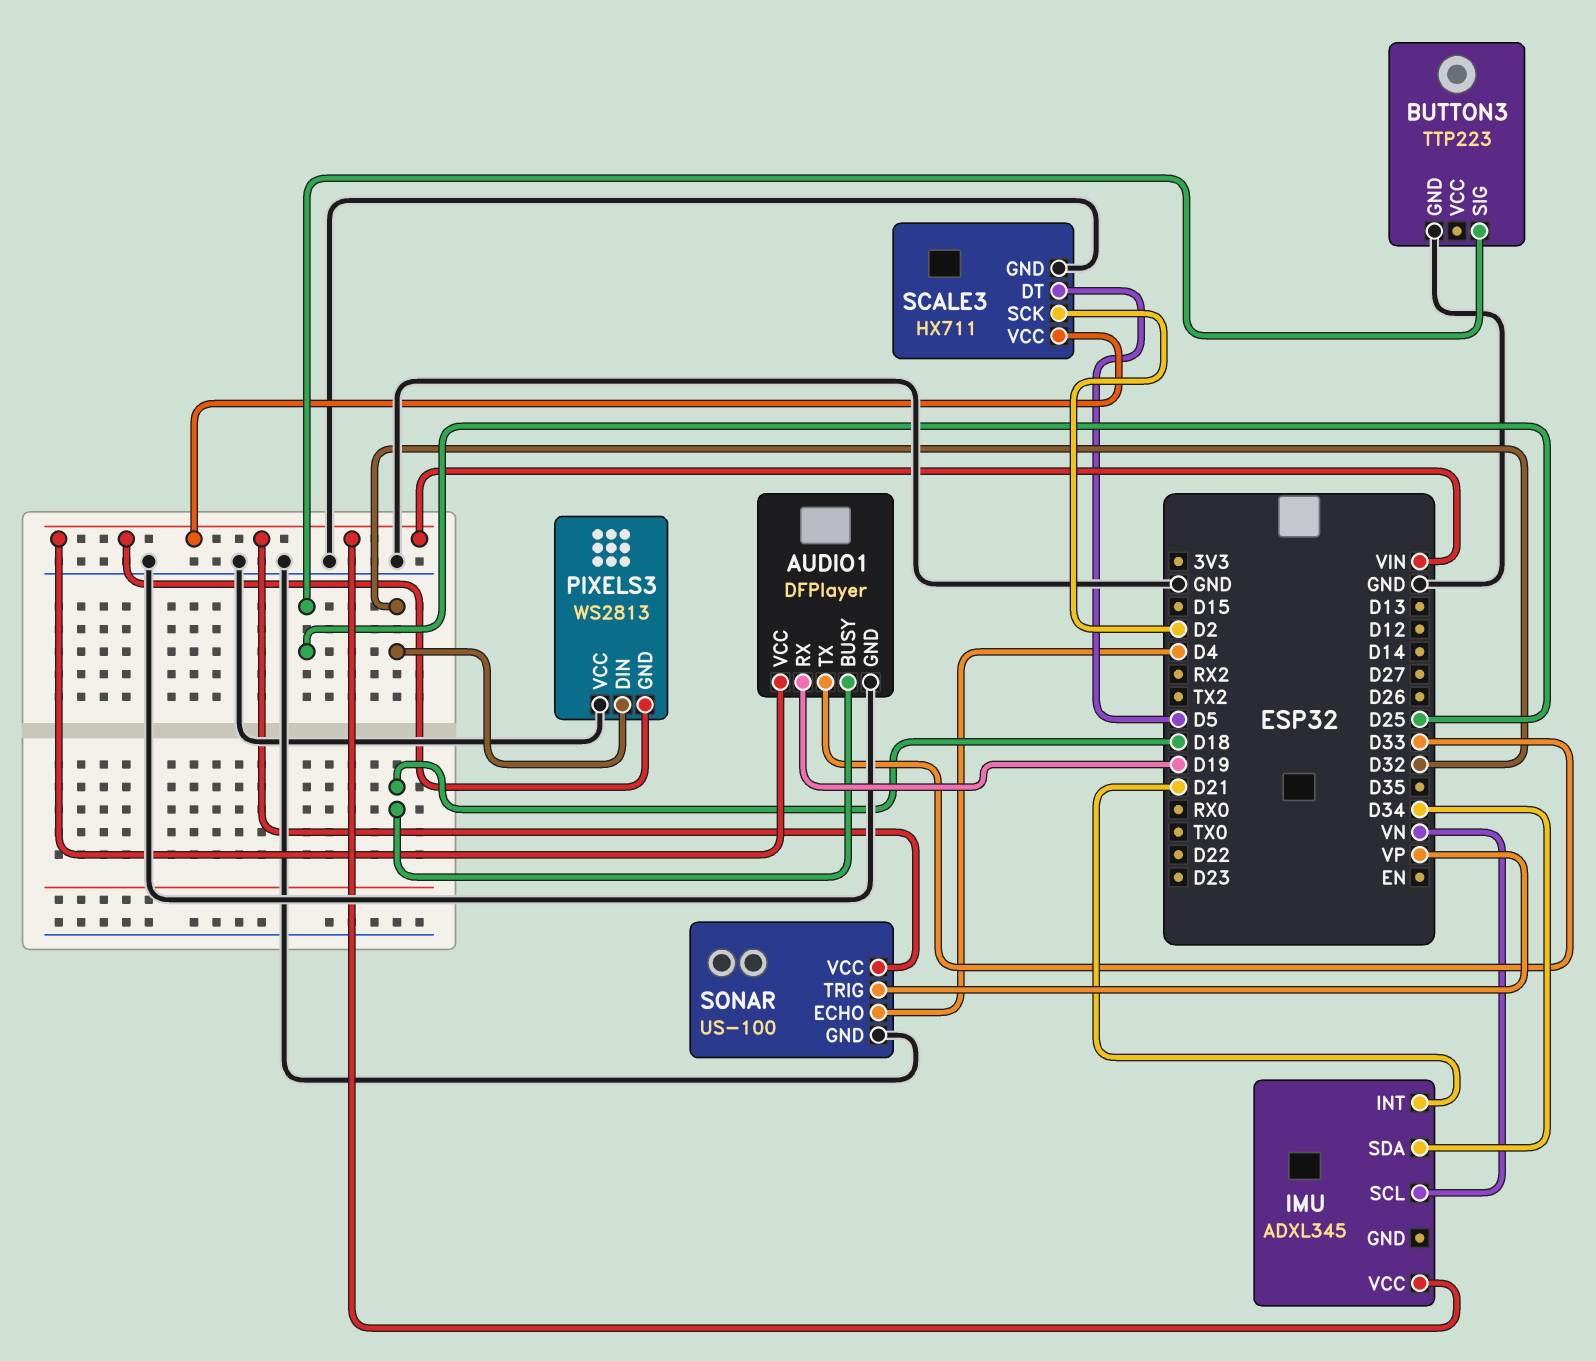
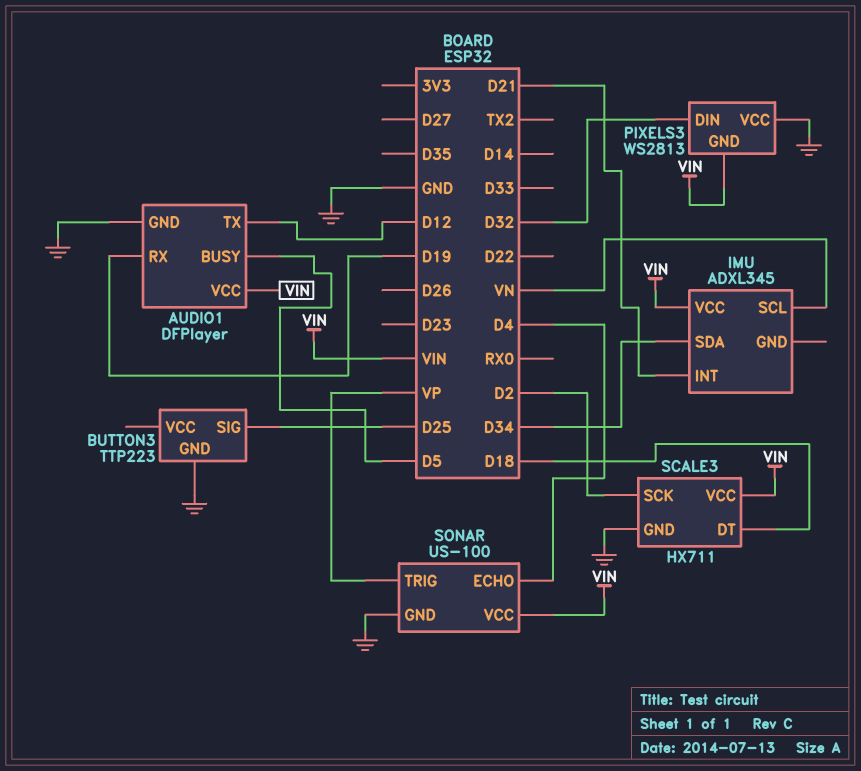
AUDIO1 pin BUSY: D18 -> D5
AUDIO1 pin TX: D33 -> D12
SCALE3 pin DT: D5 -> D18

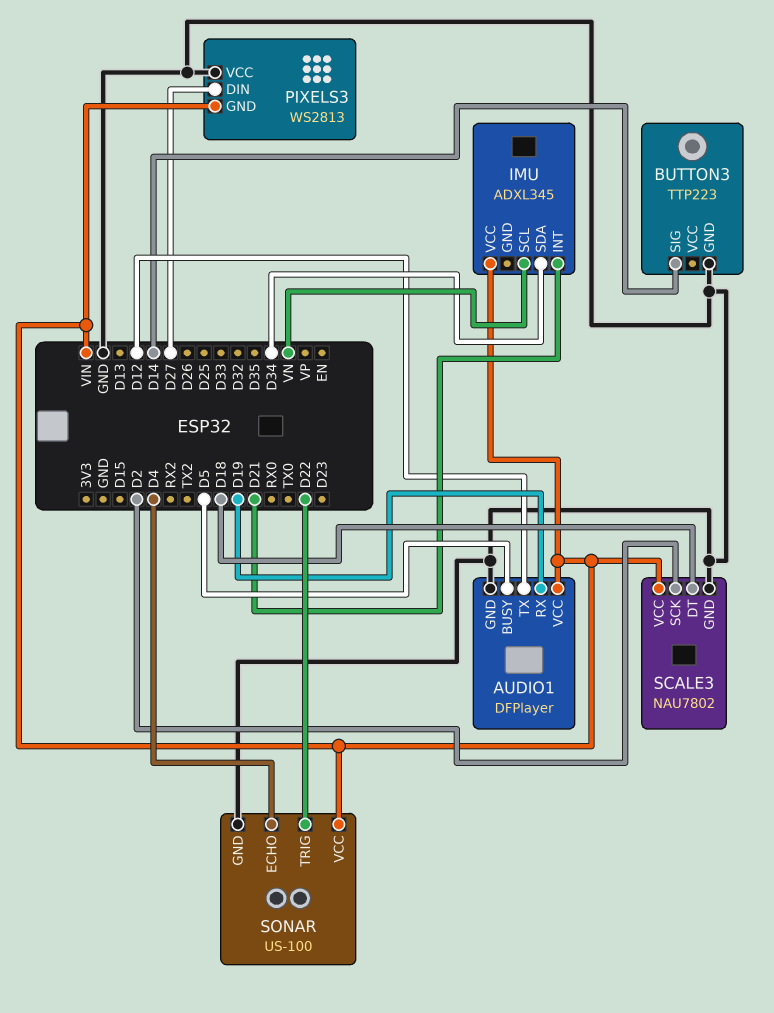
BUTTON3 pin SIG: D25 -> D14
PIXELS3 pin DIN: D32 -> D27
SCALE3: HX711 -> NAU7802
SONAR pin TRIG: VP -> D22

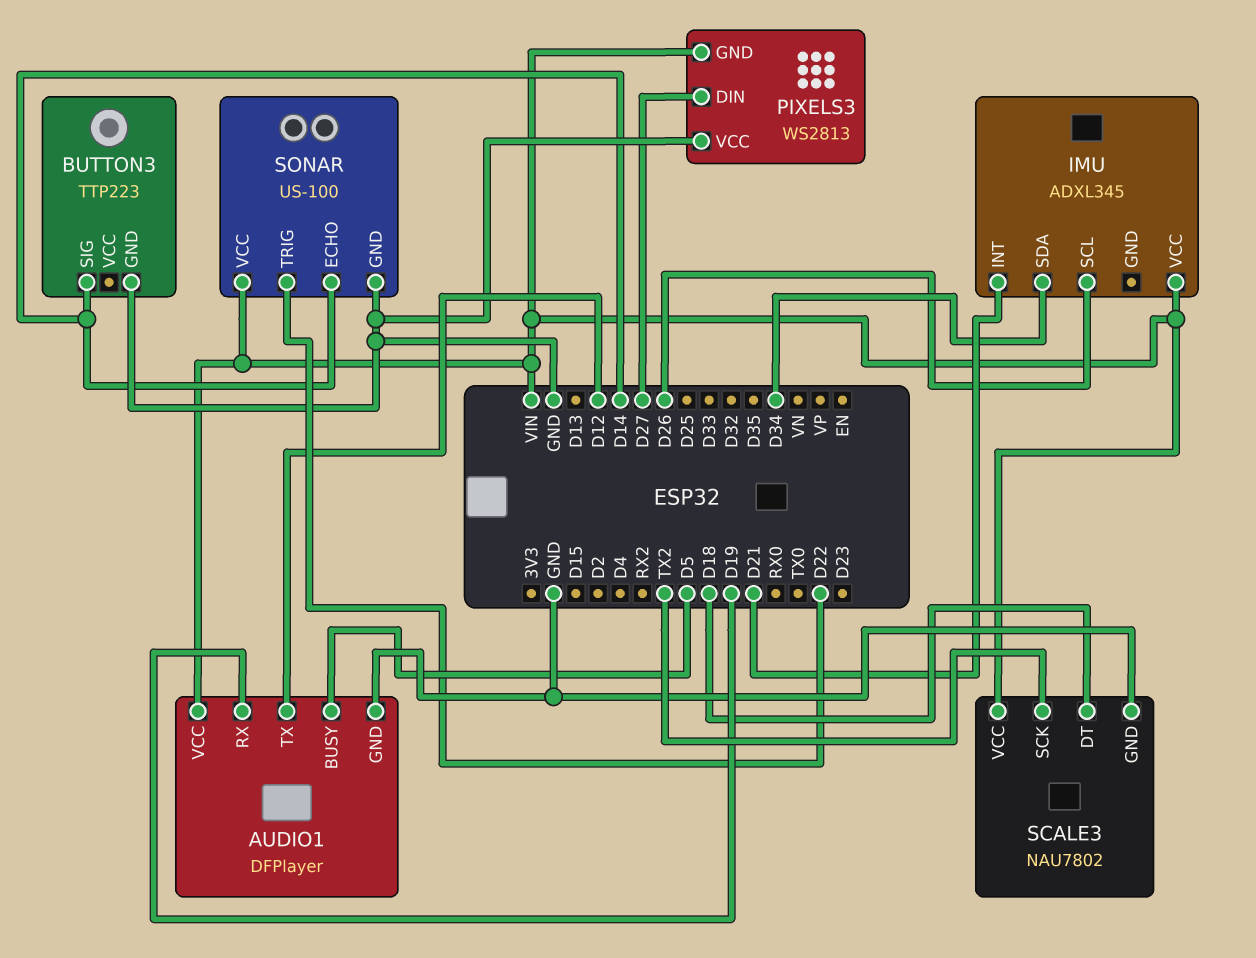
IMU pin SCL: VN -> D26
SCALE3 pin SCK: D2 -> TX2
SONAR pin ECHO: D4 -> D14

